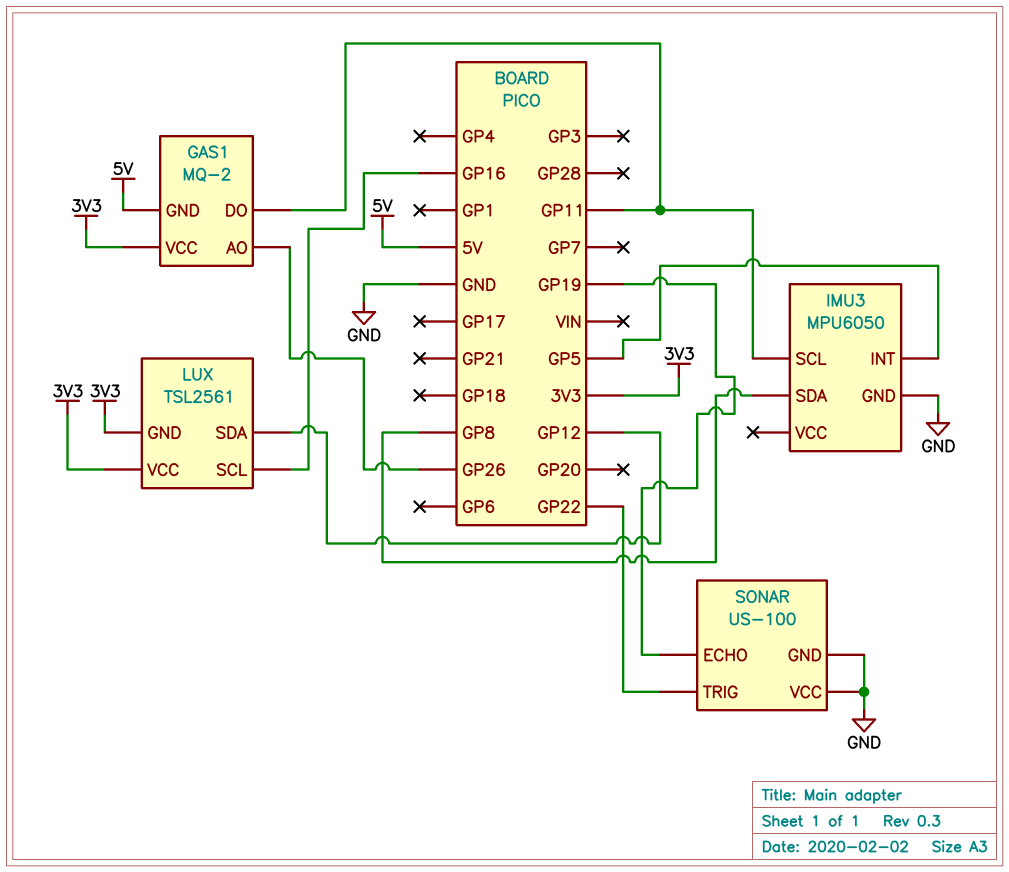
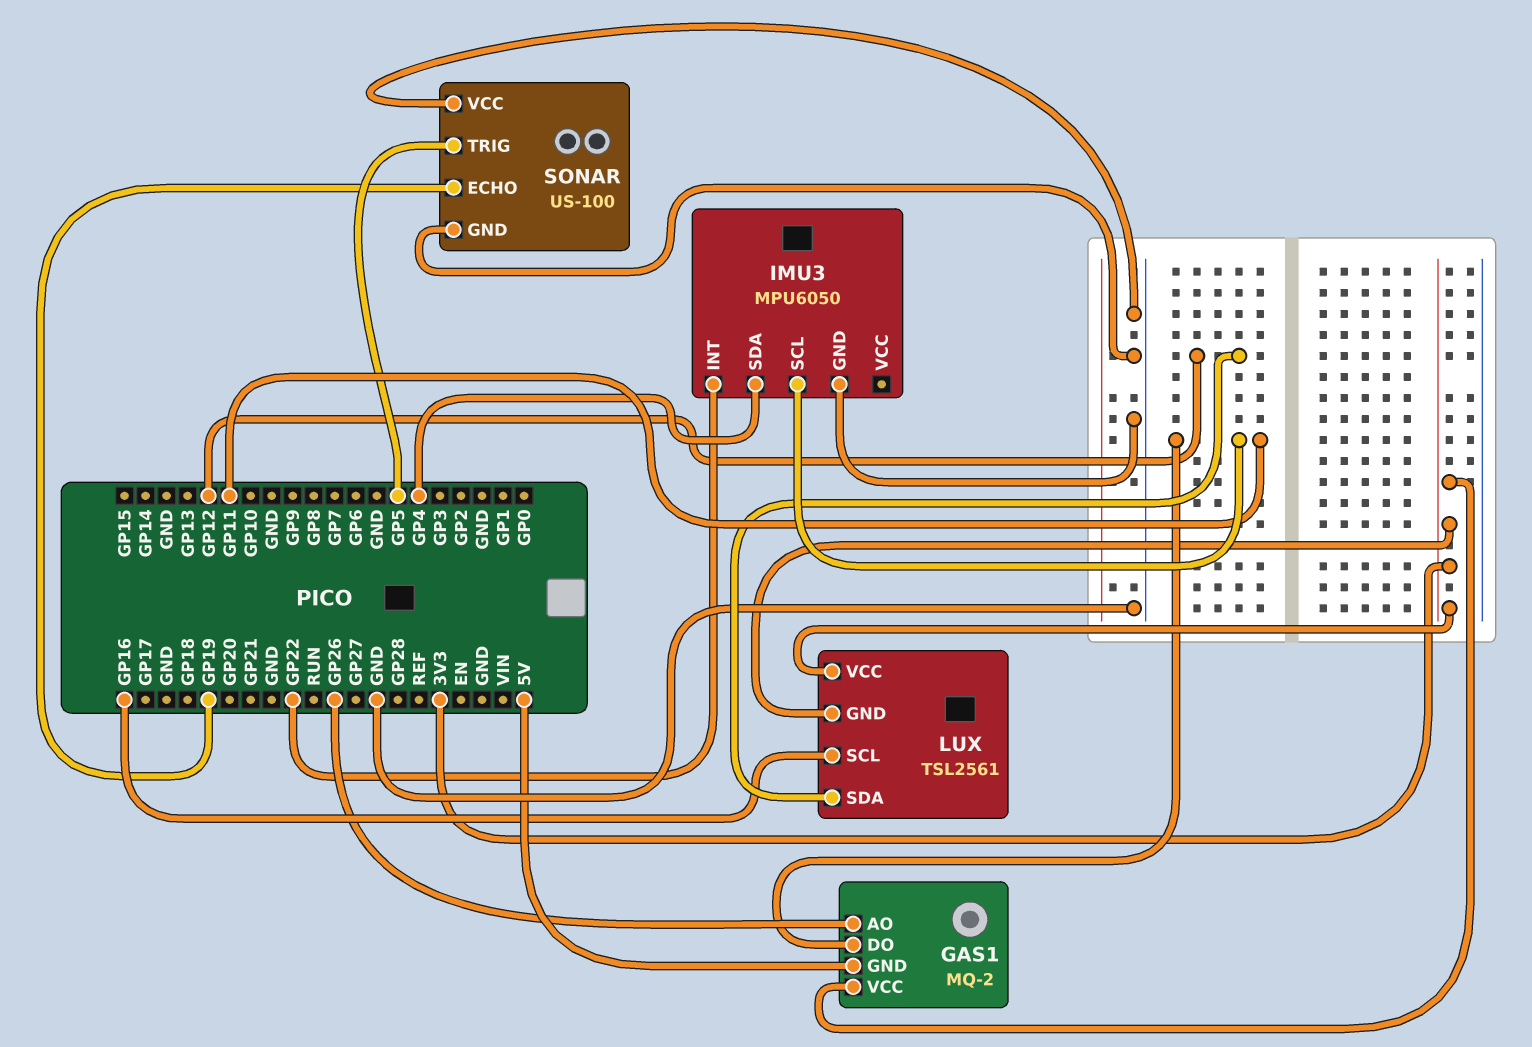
IMU3 pin INT: GP5 -> GP22
IMU3 pin SDA: GP8 -> GP4
SONAR pin TRIG: GP22 -> GP5

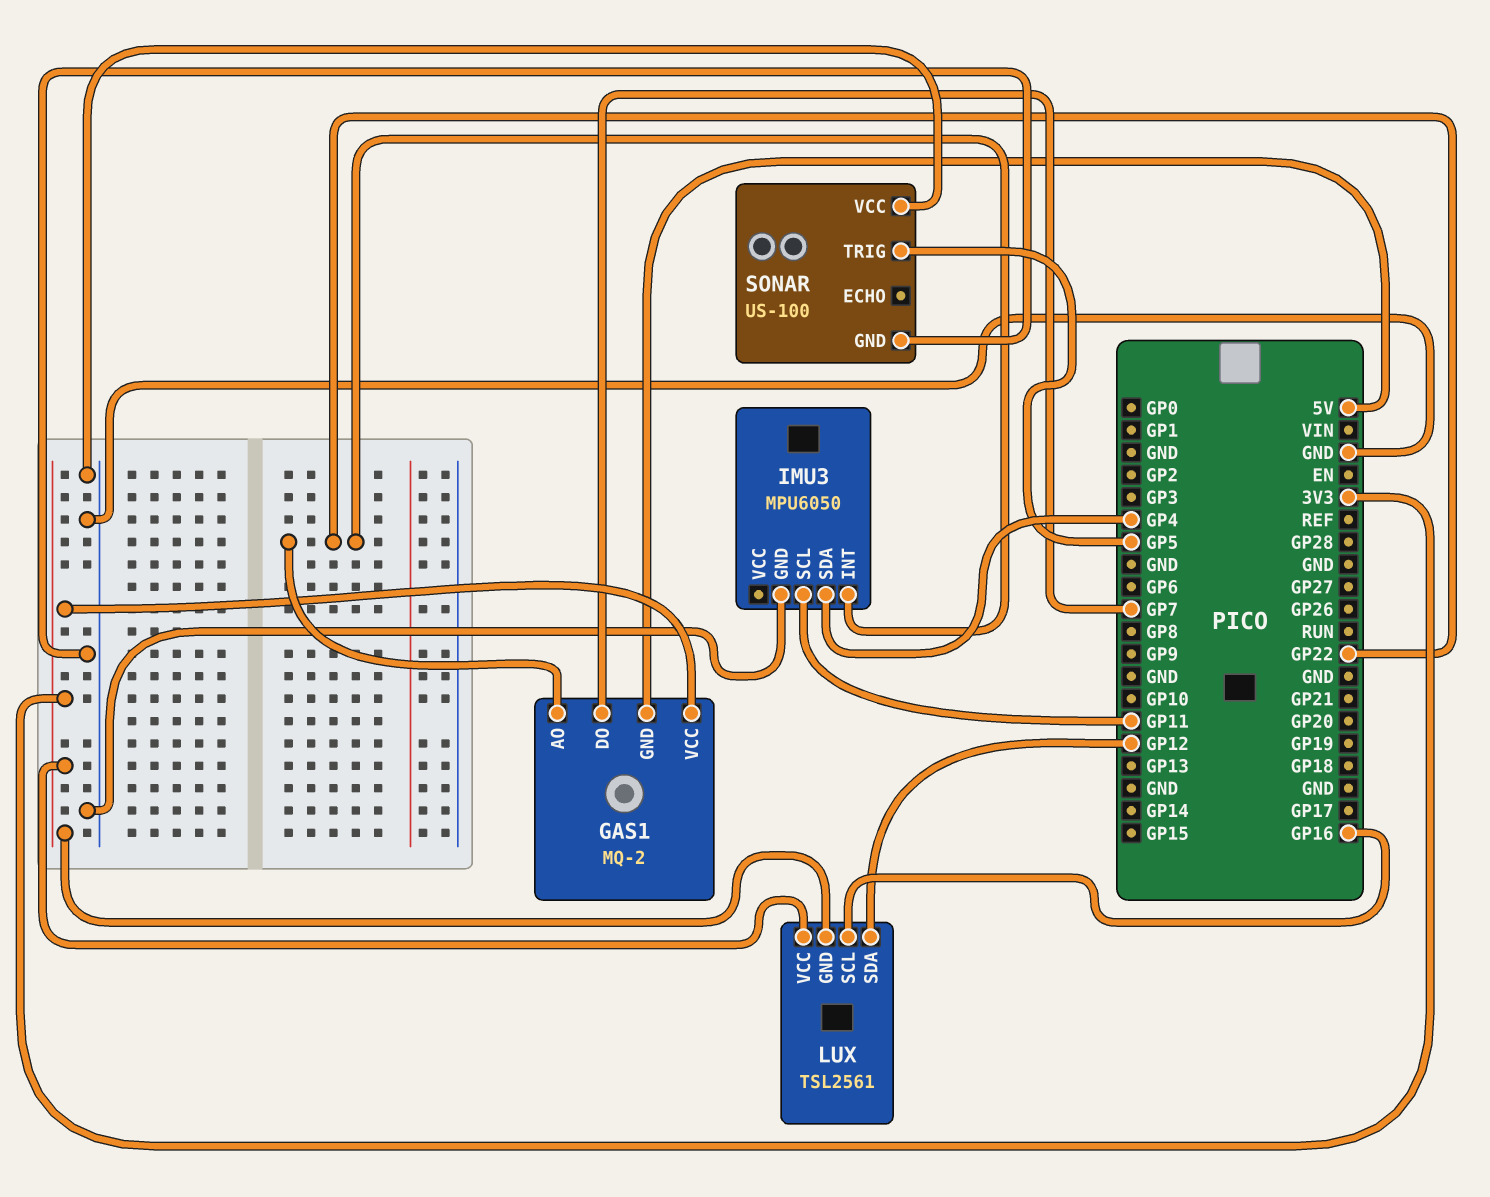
GAS1 pin AO: GP26 -> GP22
GAS1 pin DO: GP11 -> GP7
SONAR pin ECHO: GP19 -> none

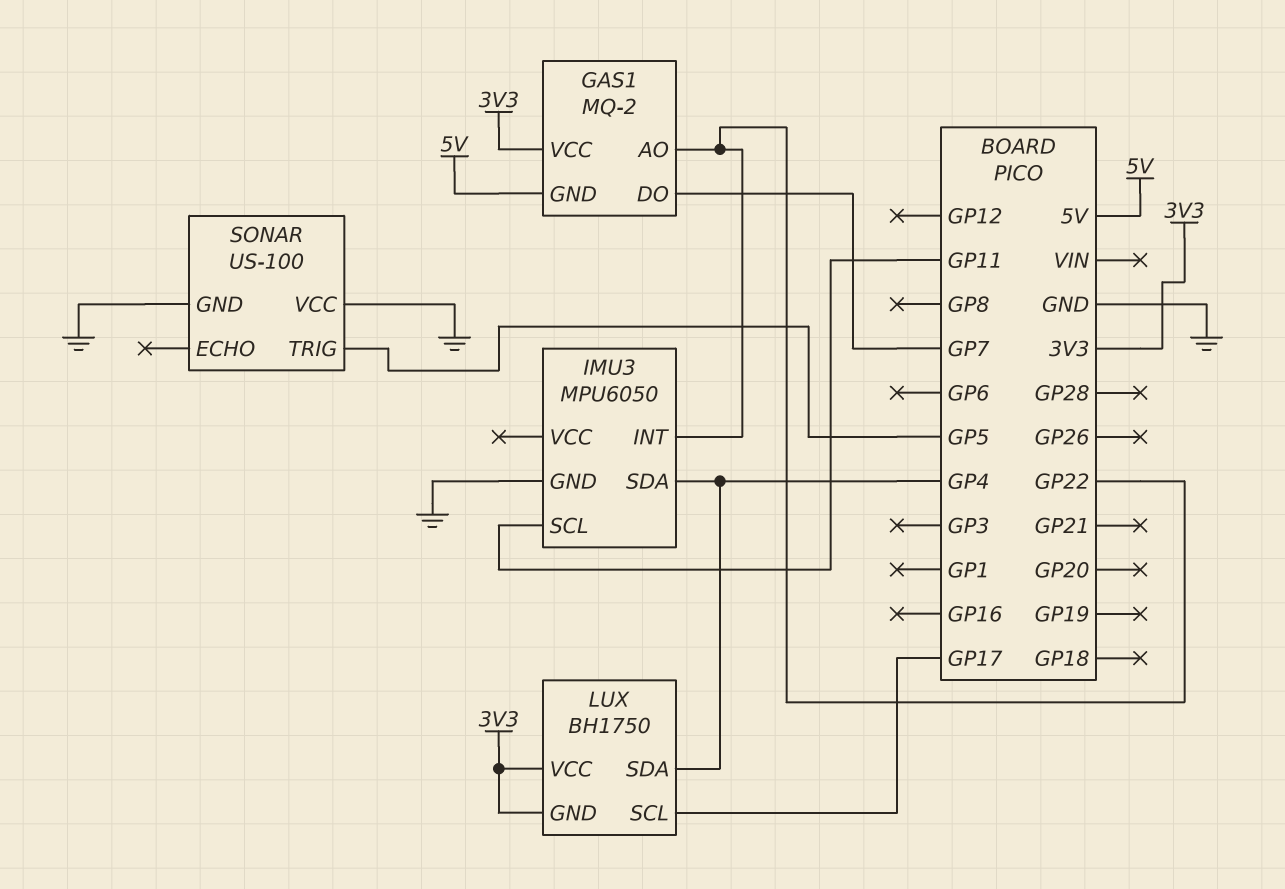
LUX: TSL2561 -> BH1750
LUX pin SCL: GP16 -> GP17
LUX pin SDA: GP12 -> GP4

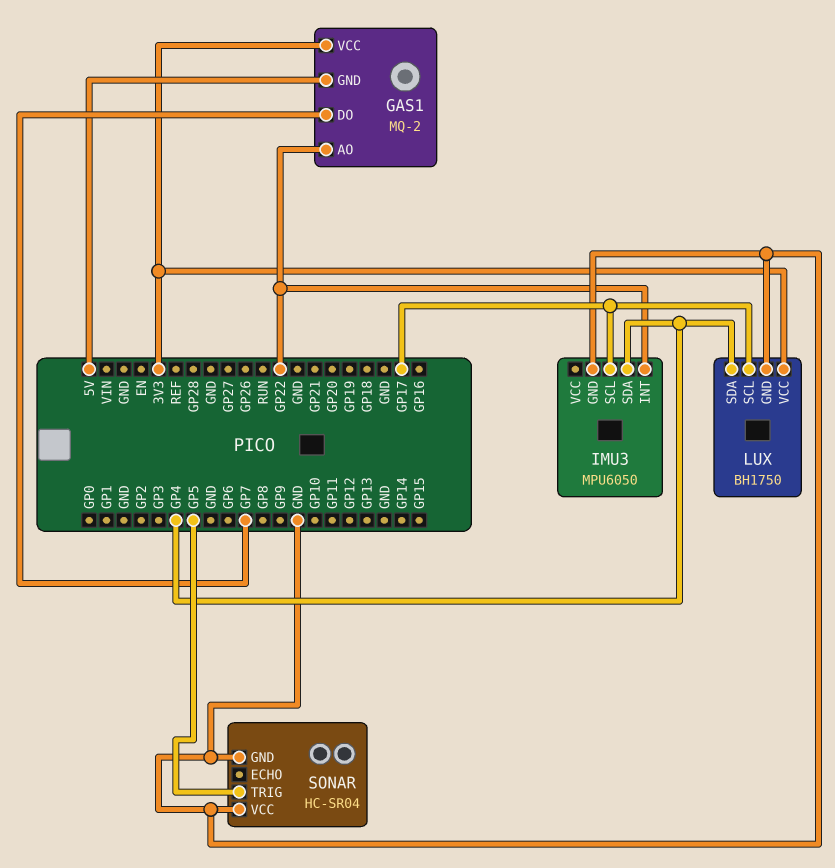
IMU3 pin SCL: GP11 -> GP17
LUX pin GND: 3V3 -> GND
SONAR: US-100 -> HC-SR04

